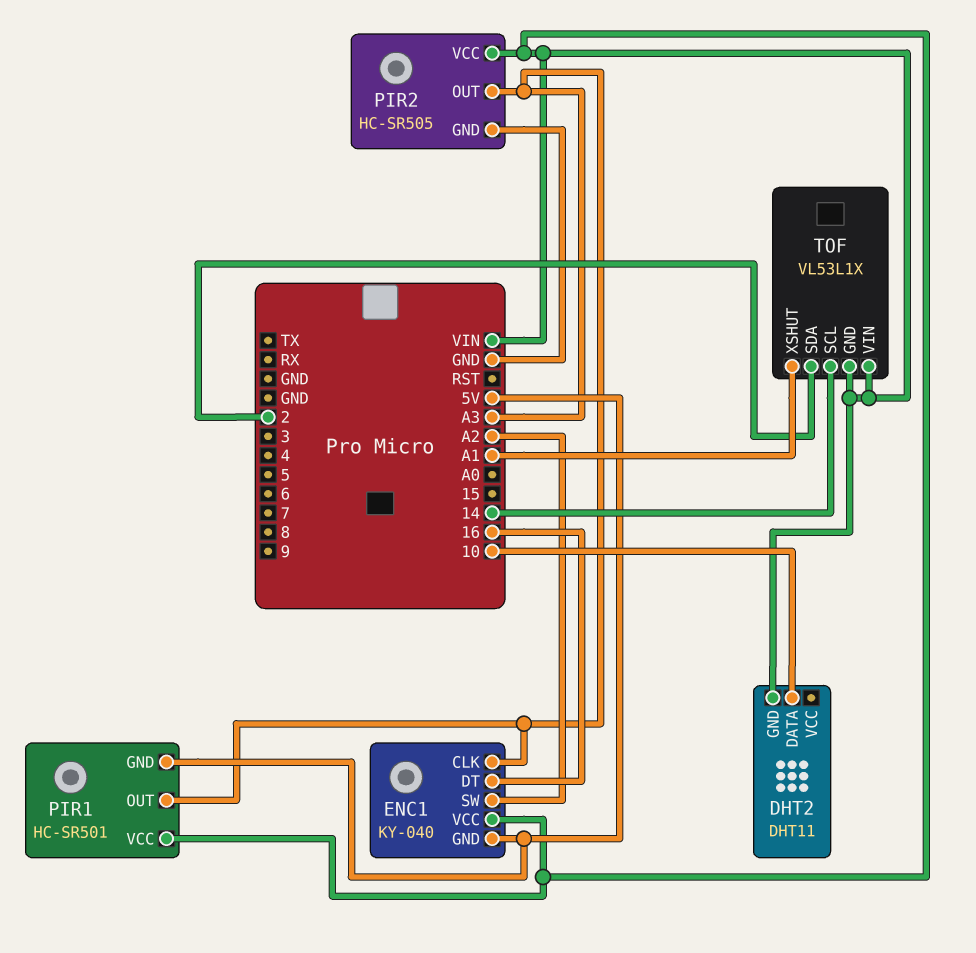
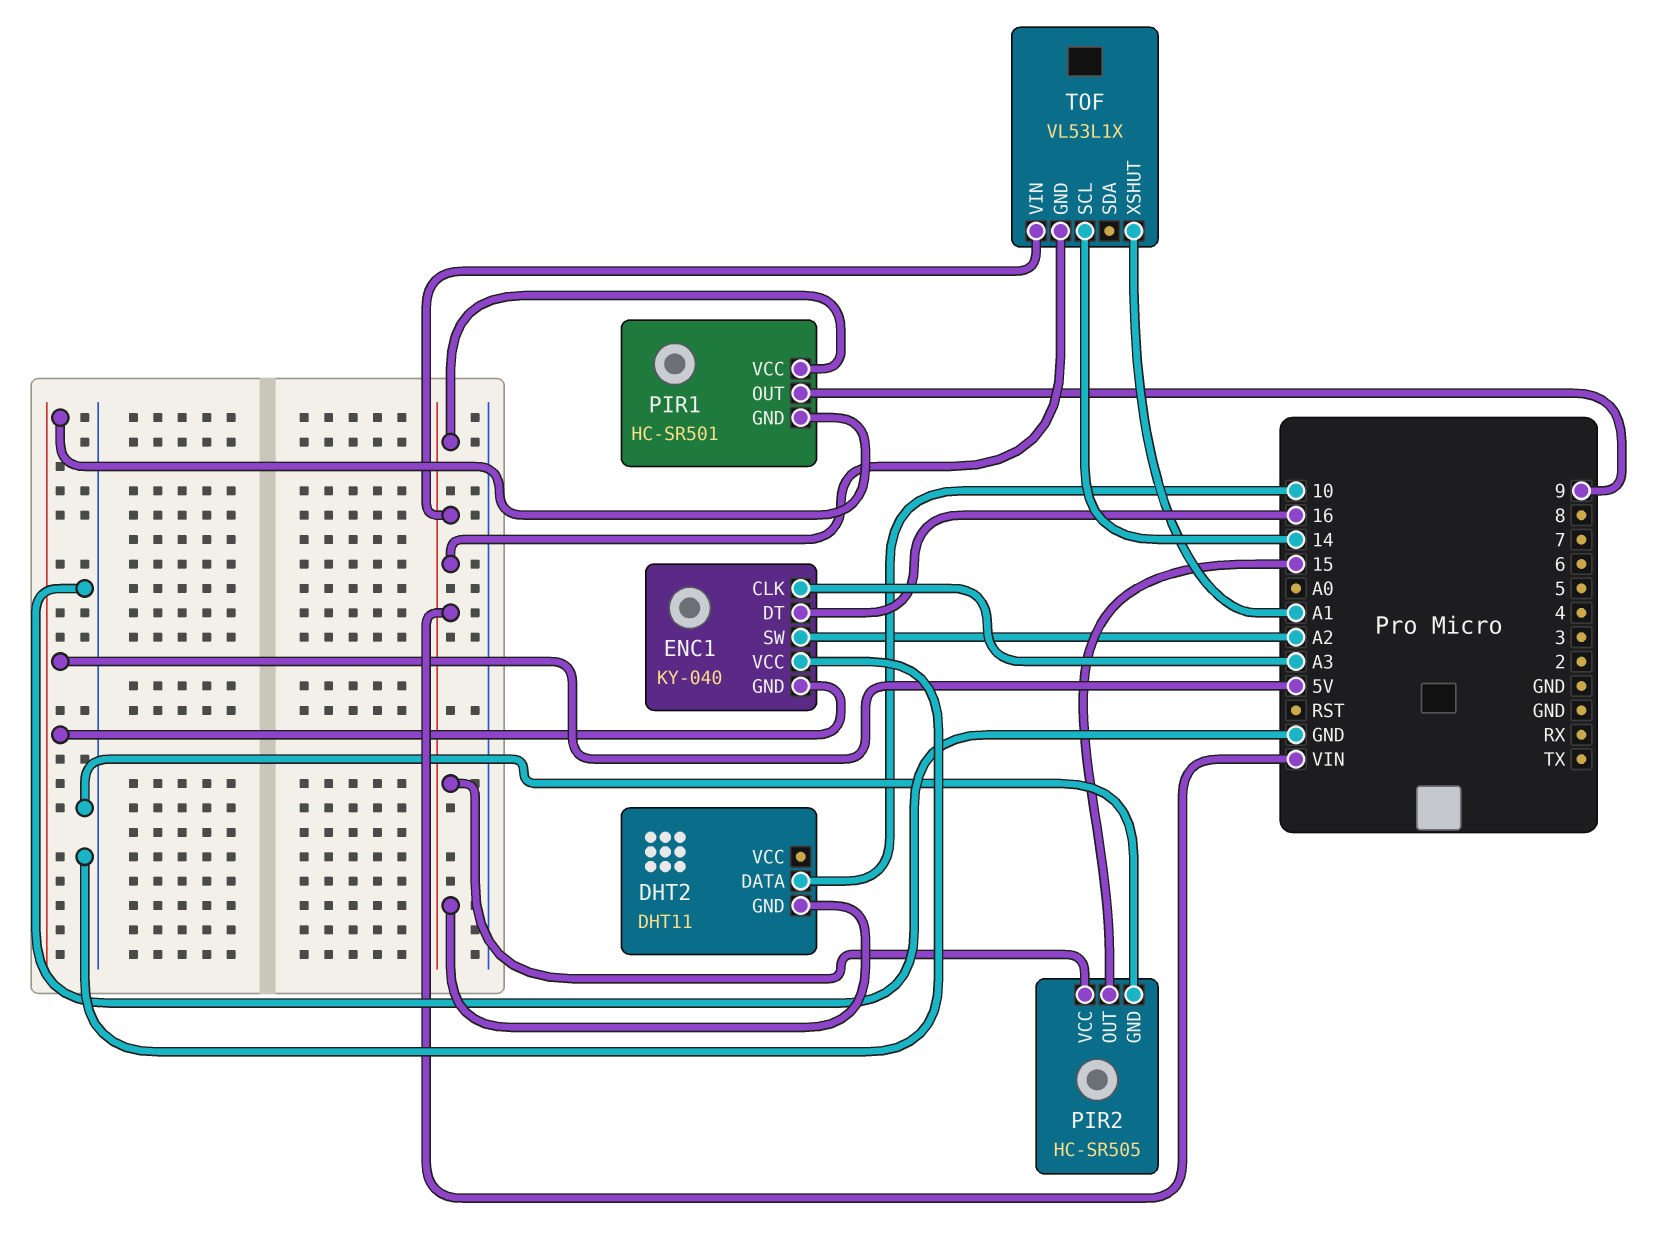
ENC1 pin VCC: VIN -> GND
PIR1 pin OUT: A3 -> 9
PIR2 pin OUT: A3 -> 15
TOF pin SDA: 2 -> none

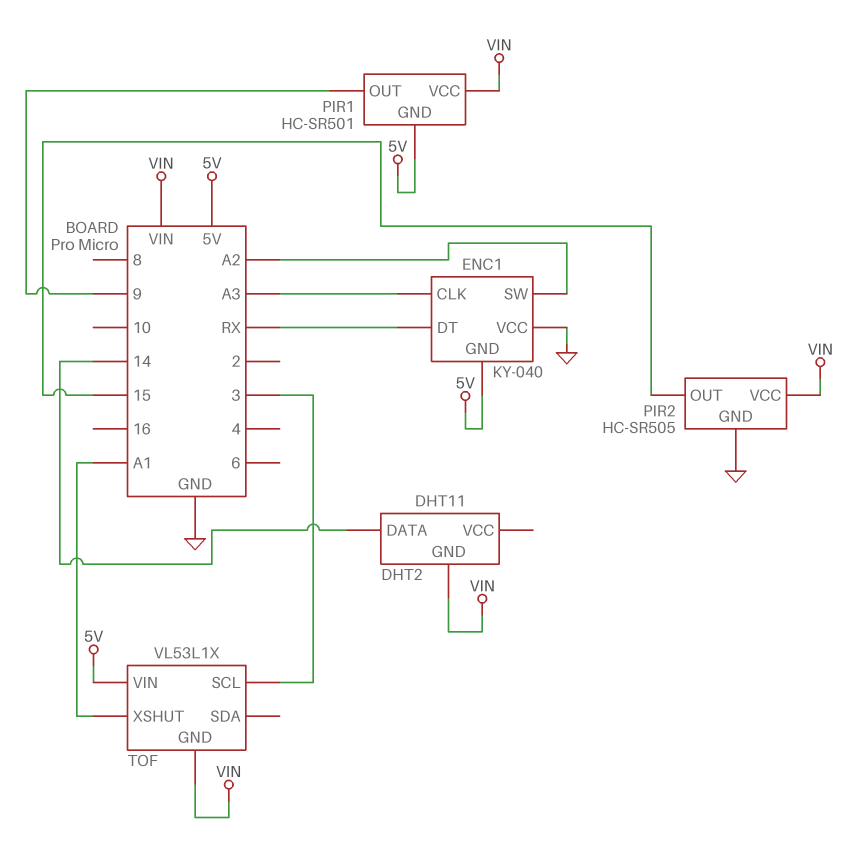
DHT2 pin DATA: 10 -> 14
ENC1 pin DT: 16 -> RX
TOF pin SCL: 14 -> 3
TOF pin VIN: VIN -> 5V

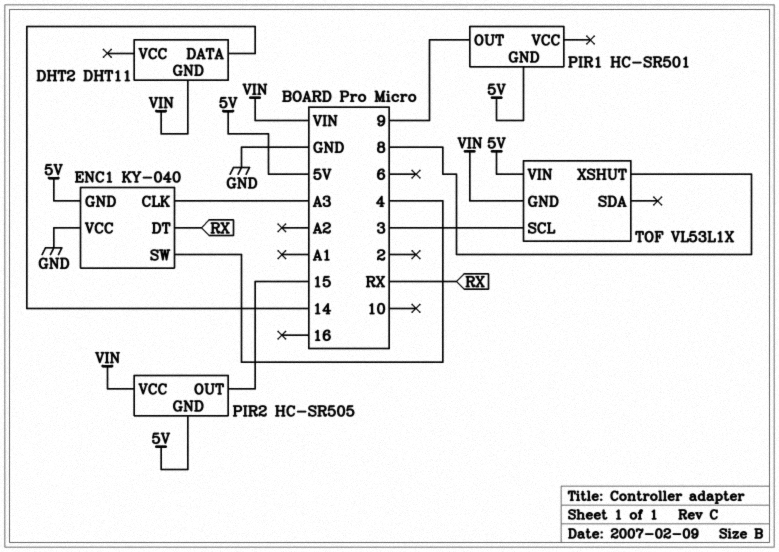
ENC1 pin SW: A2 -> 4
PIR1 pin VCC: VIN -> none
PIR2 pin GND: GND -> 5V
TOF pin XSHUT: A1 -> 8

